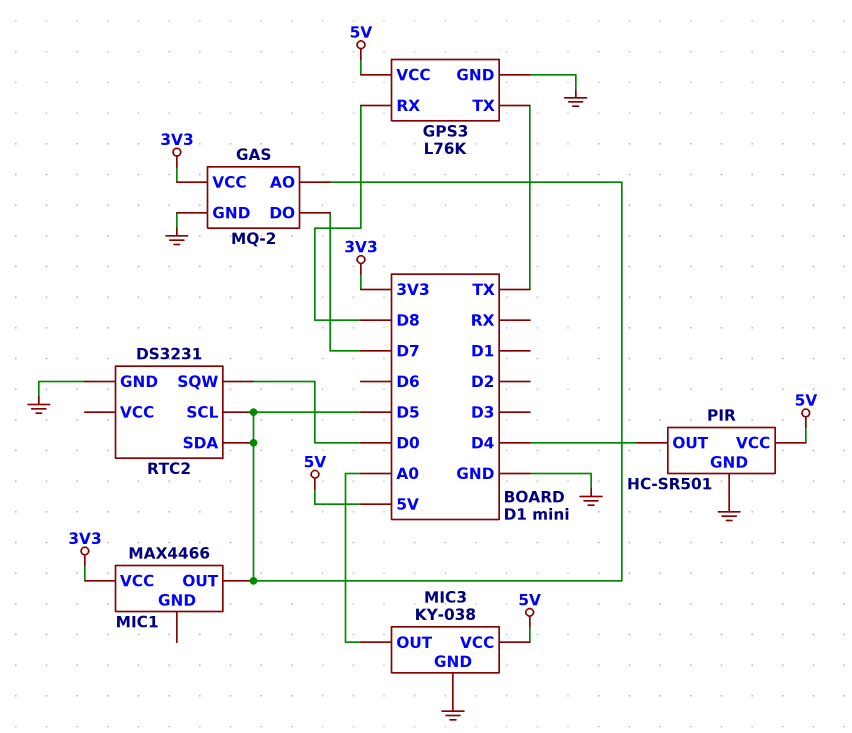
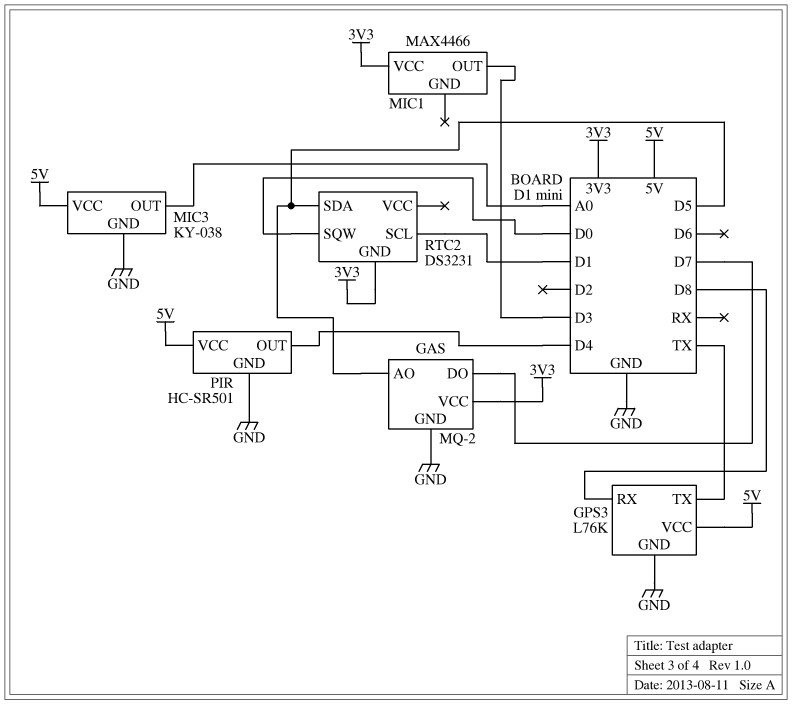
MIC1 pin OUT: D5 -> D3
RTC2 pin GND: GND -> 3V3
RTC2 pin SCL: D5 -> D1

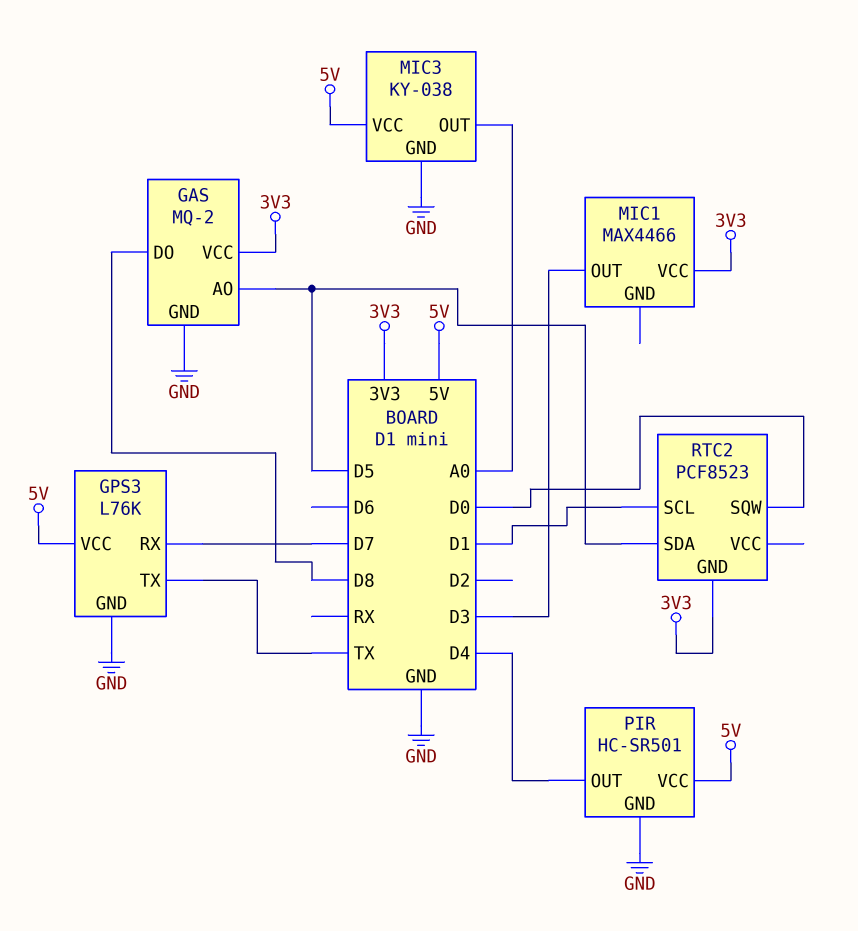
GAS pin DO: D7 -> D8
GPS3 pin RX: D8 -> D7
RTC2: DS3231 -> PCF8523

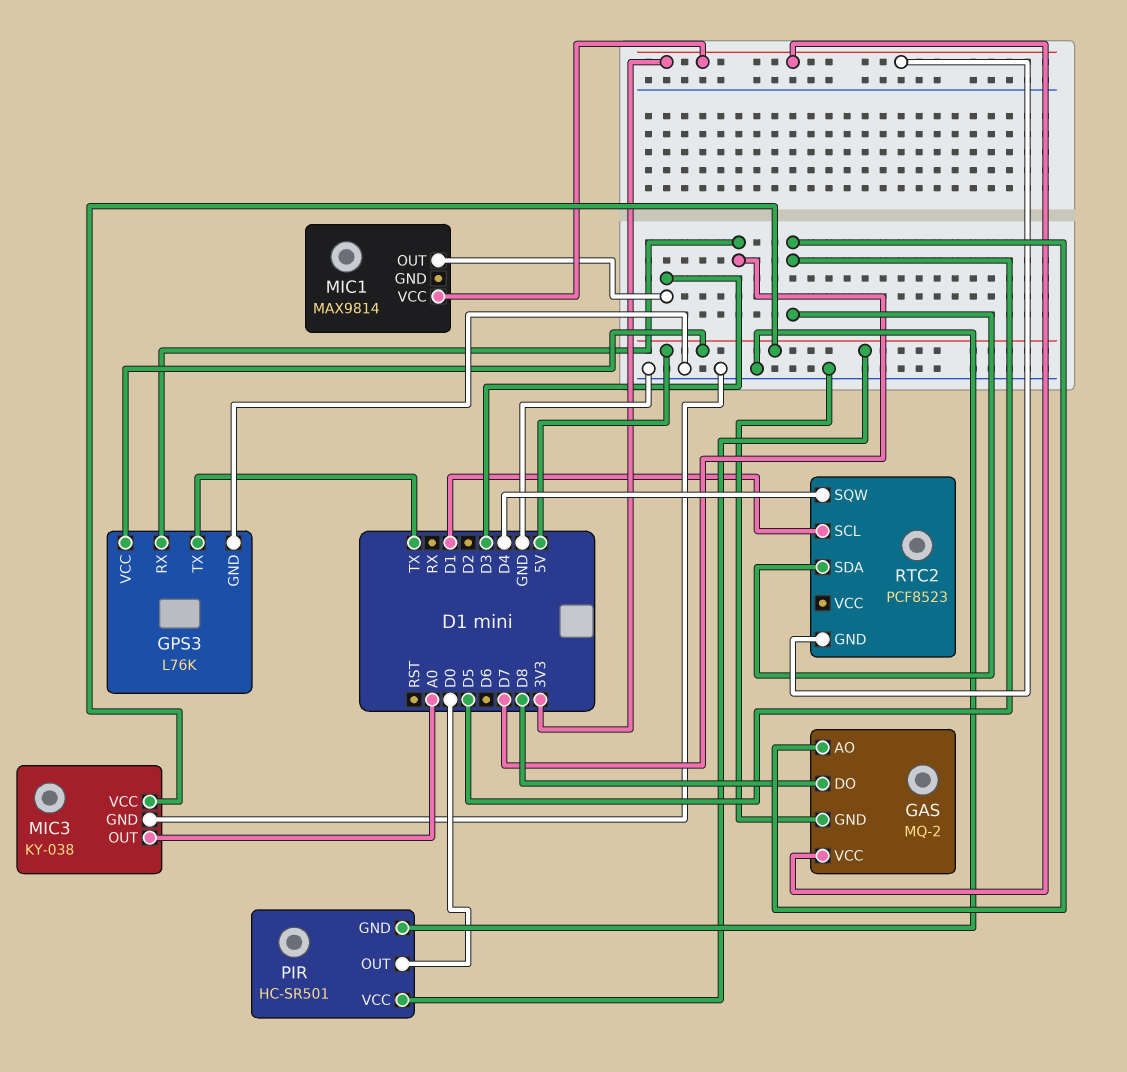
MIC1: MAX4466 -> MAX9814
PIR pin OUT: D4 -> D0
RTC2 pin SQW: D0 -> D4

